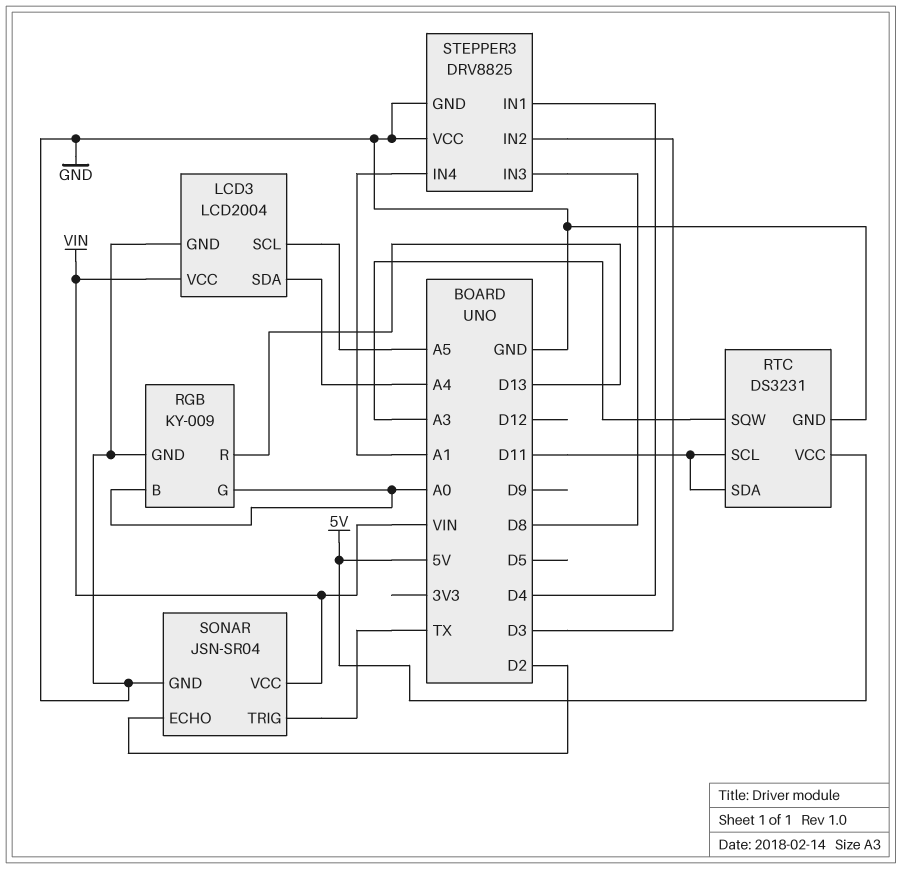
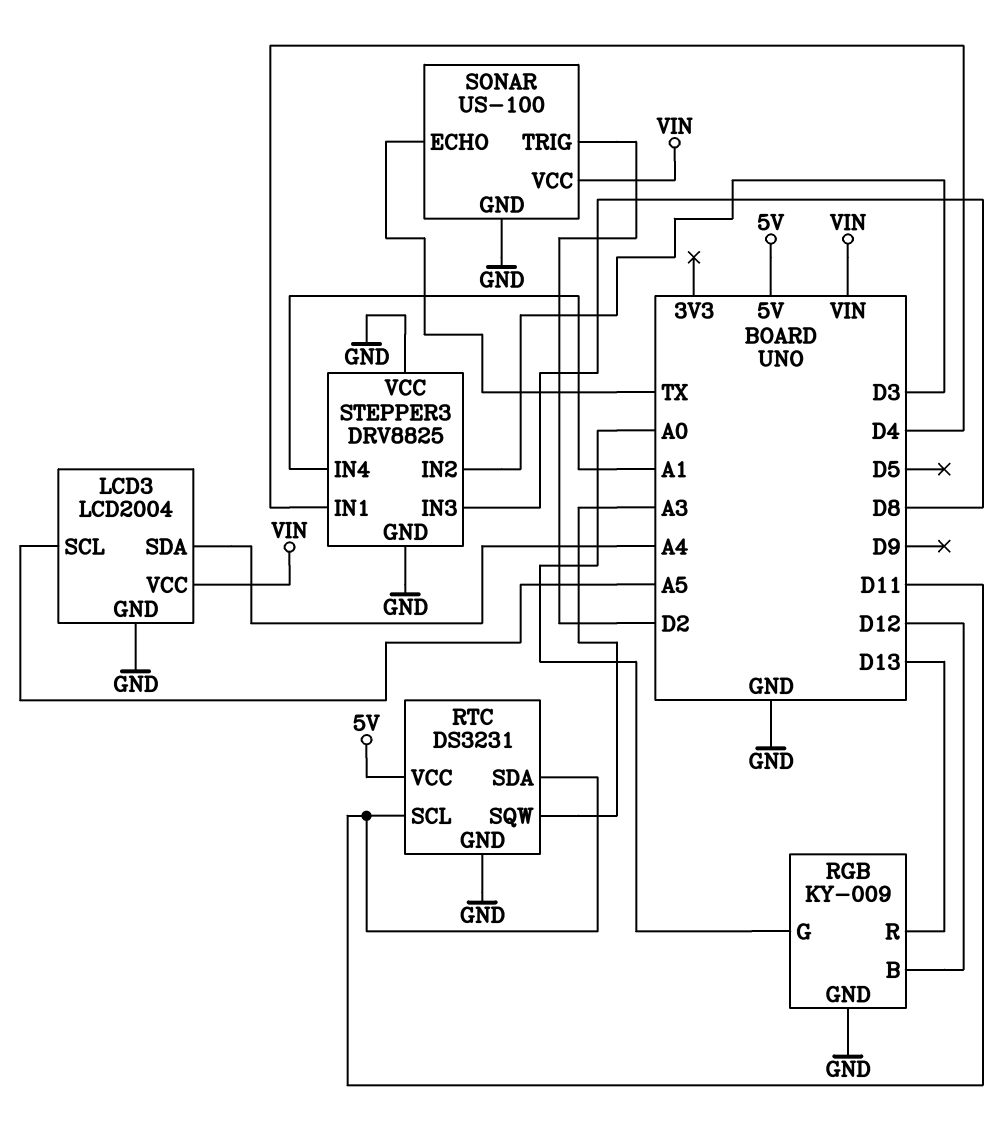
RGB pin B: A0 -> D12
SONAR: JSN-SR04 -> US-100
SONAR pin ECHO: D2 -> TX
SONAR pin TRIG: TX -> D2

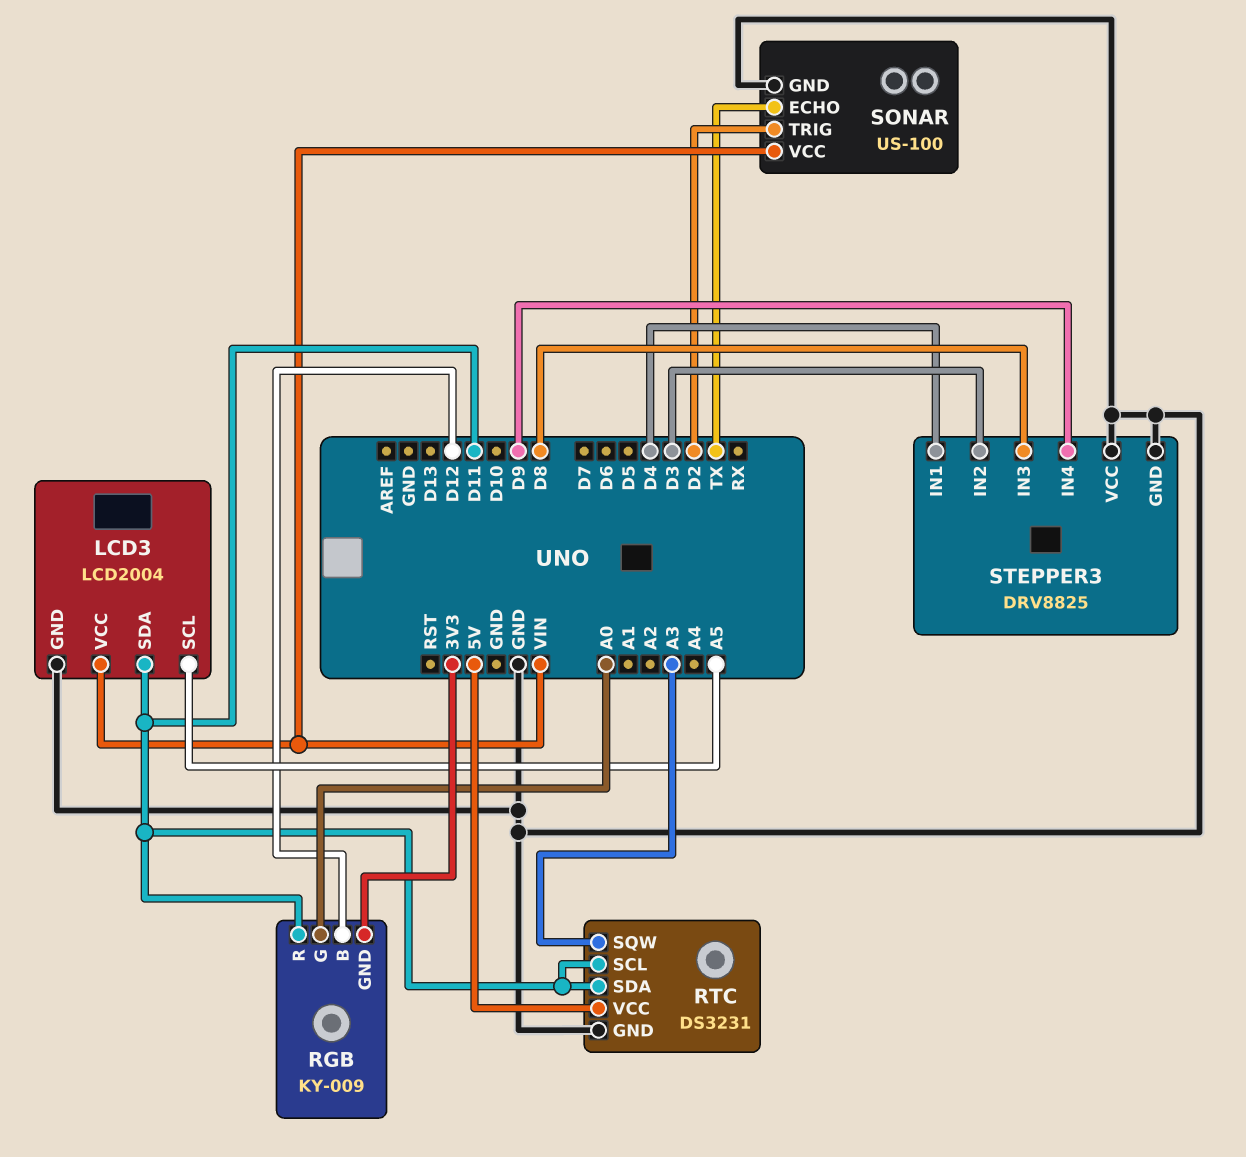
LCD3 pin SDA: A4 -> D11
RGB pin GND: GND -> 3V3
RGB pin R: D13 -> D11
STEPPER3 pin IN4: A1 -> D9

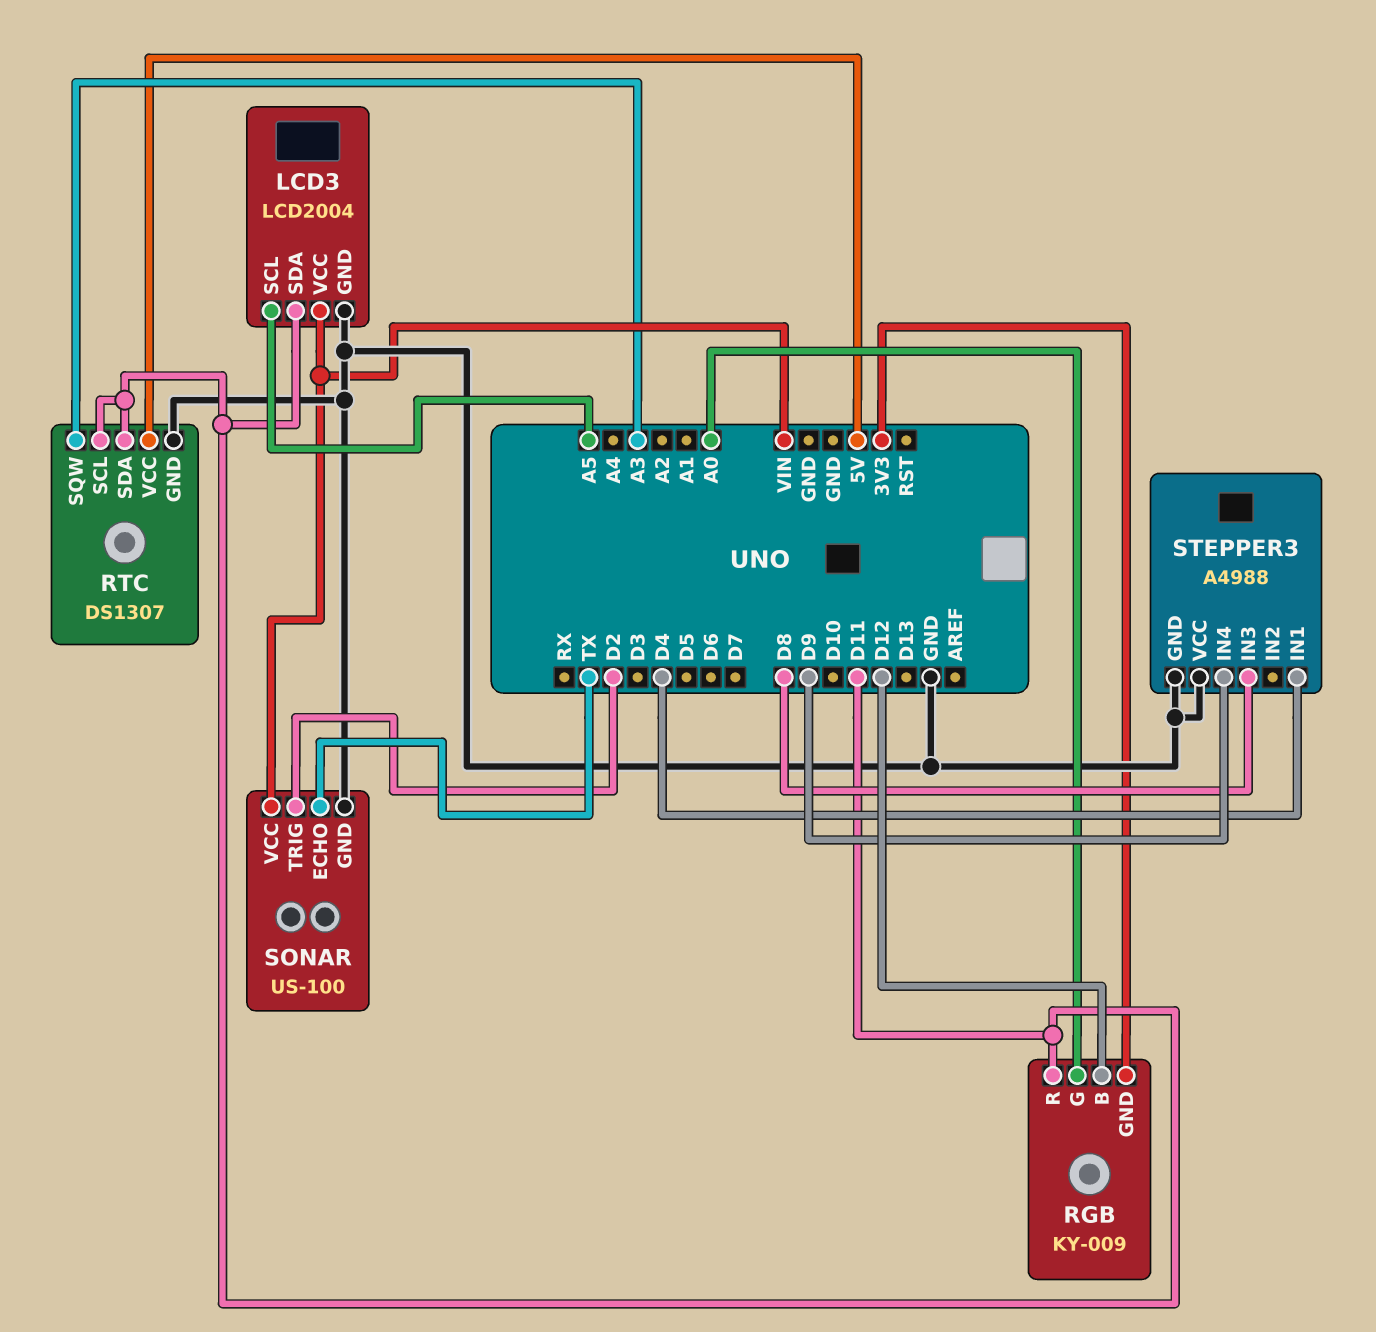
RTC: DS3231 -> DS1307
STEPPER3: DRV8825 -> A4988
STEPPER3 pin IN2: D3 -> none

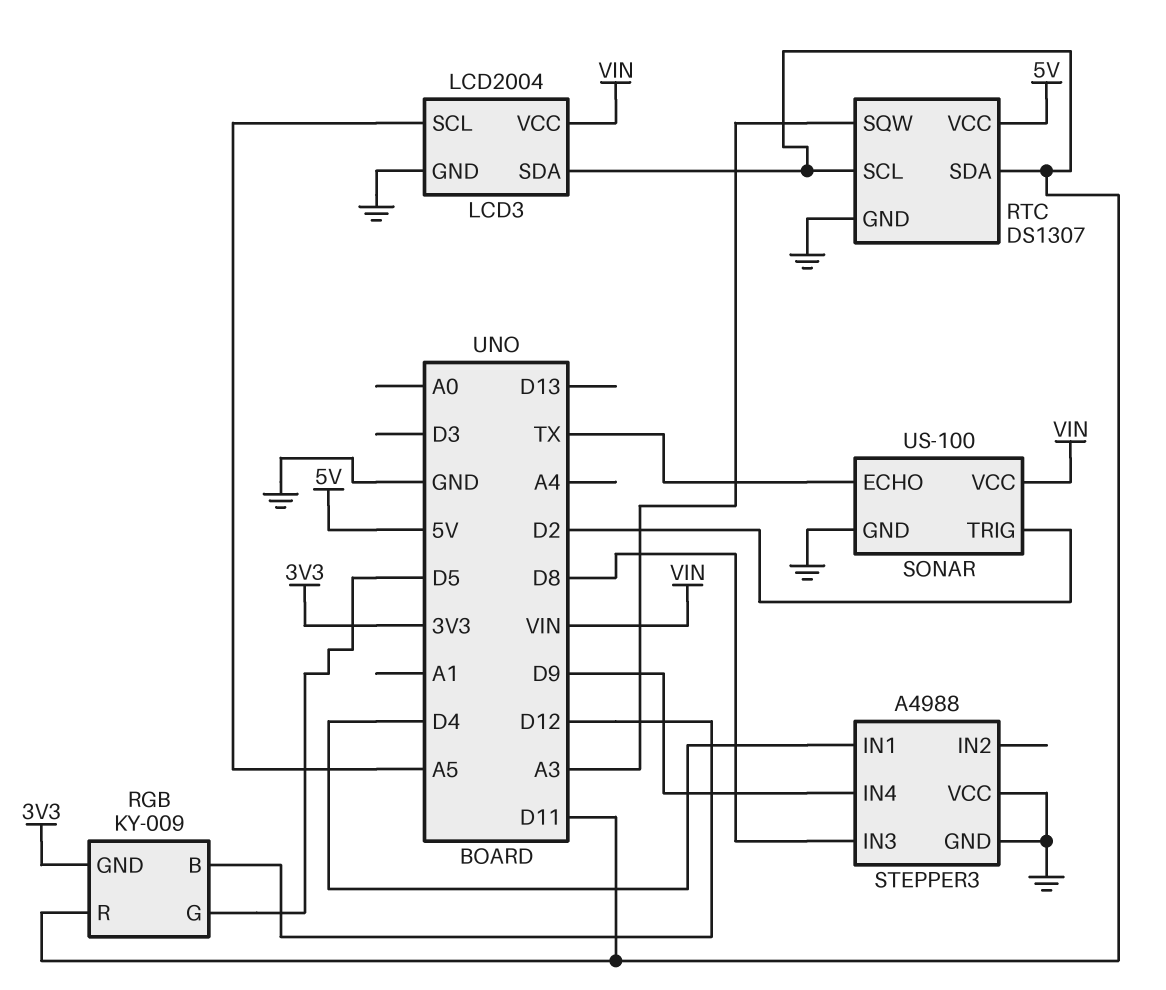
RGB pin G: A0 -> D5

